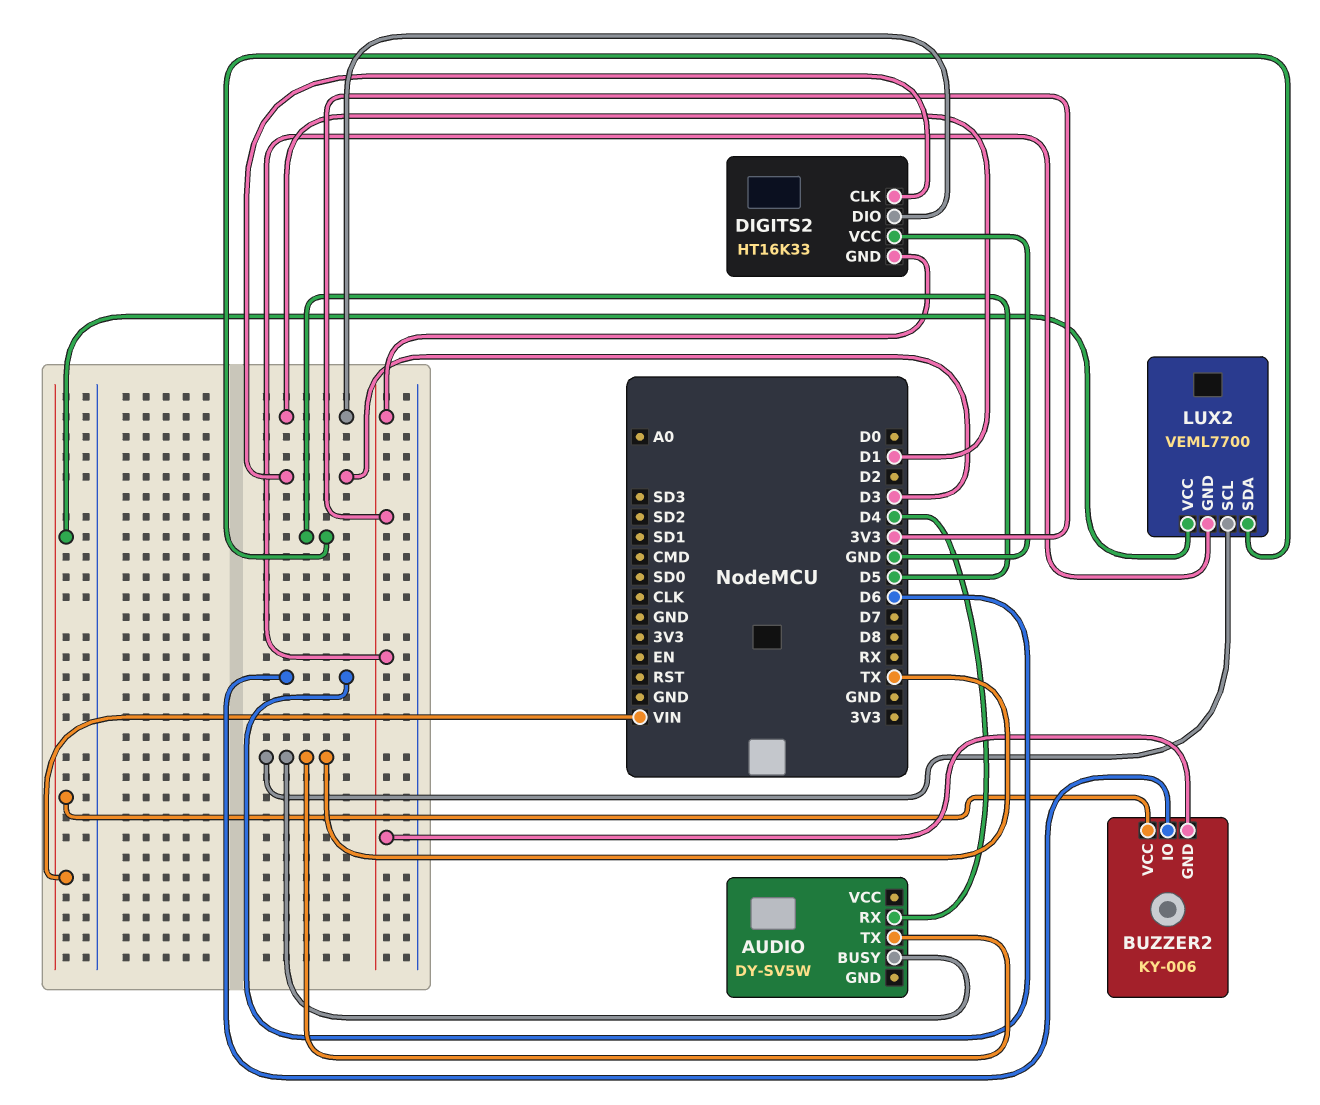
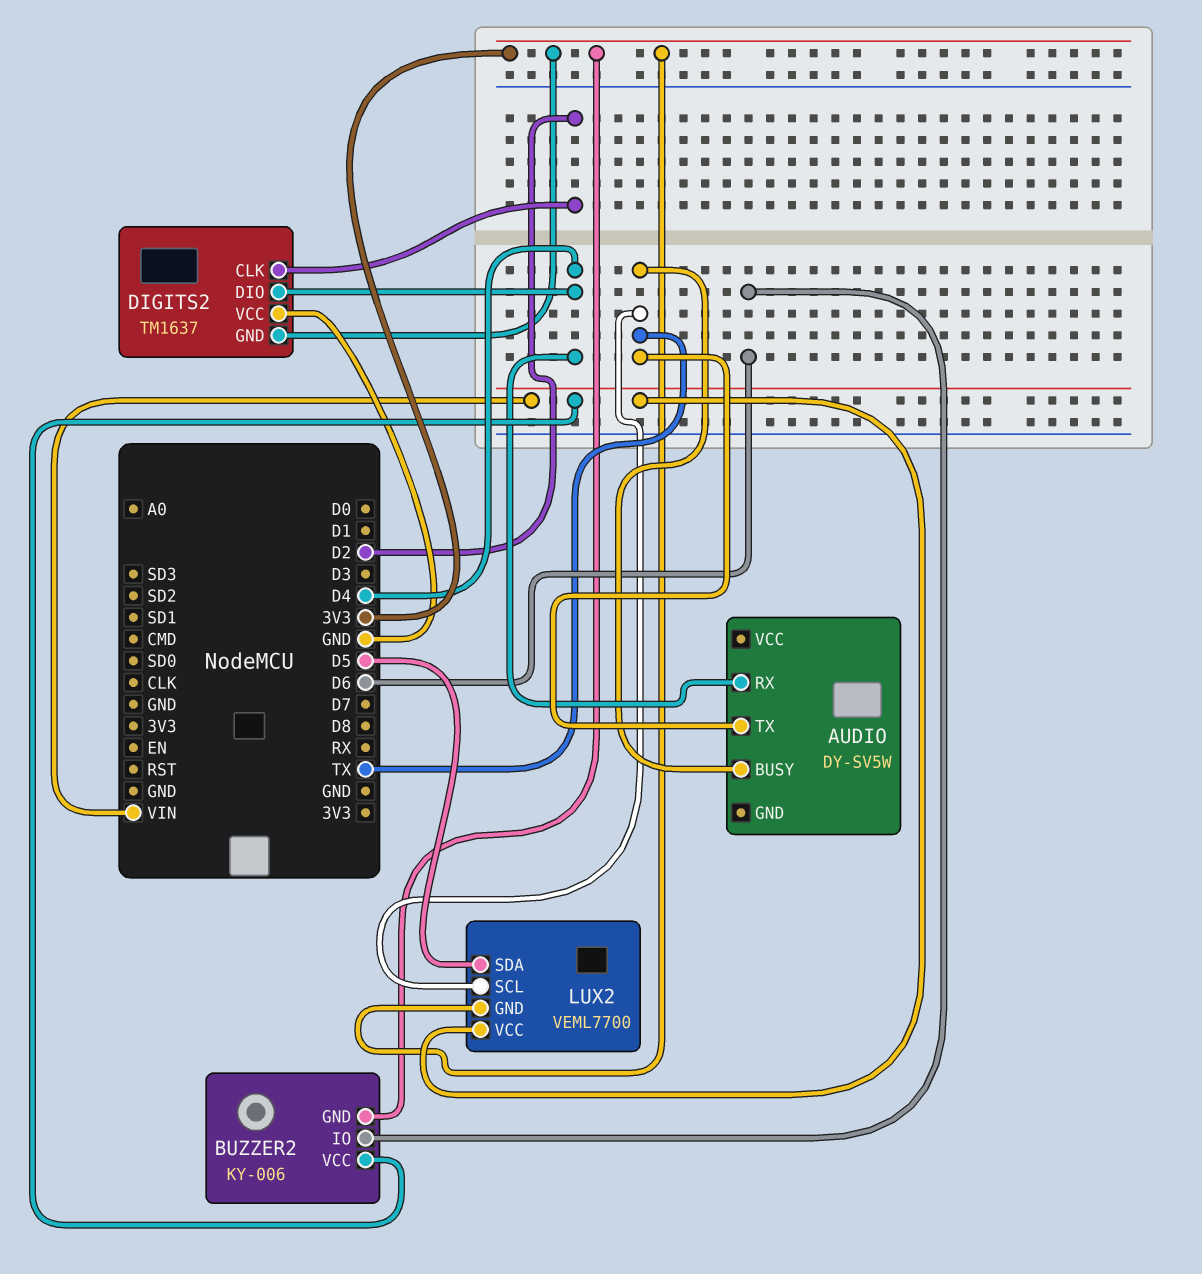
DIGITS2: HT16K33 -> TM1637
DIGITS2 pin CLK: D3 -> D2
DIGITS2 pin DIO: D1 -> D4

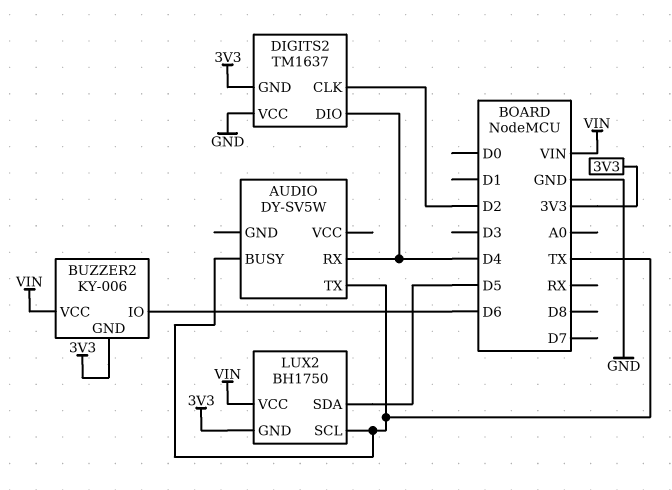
LUX2: VEML7700 -> BH1750

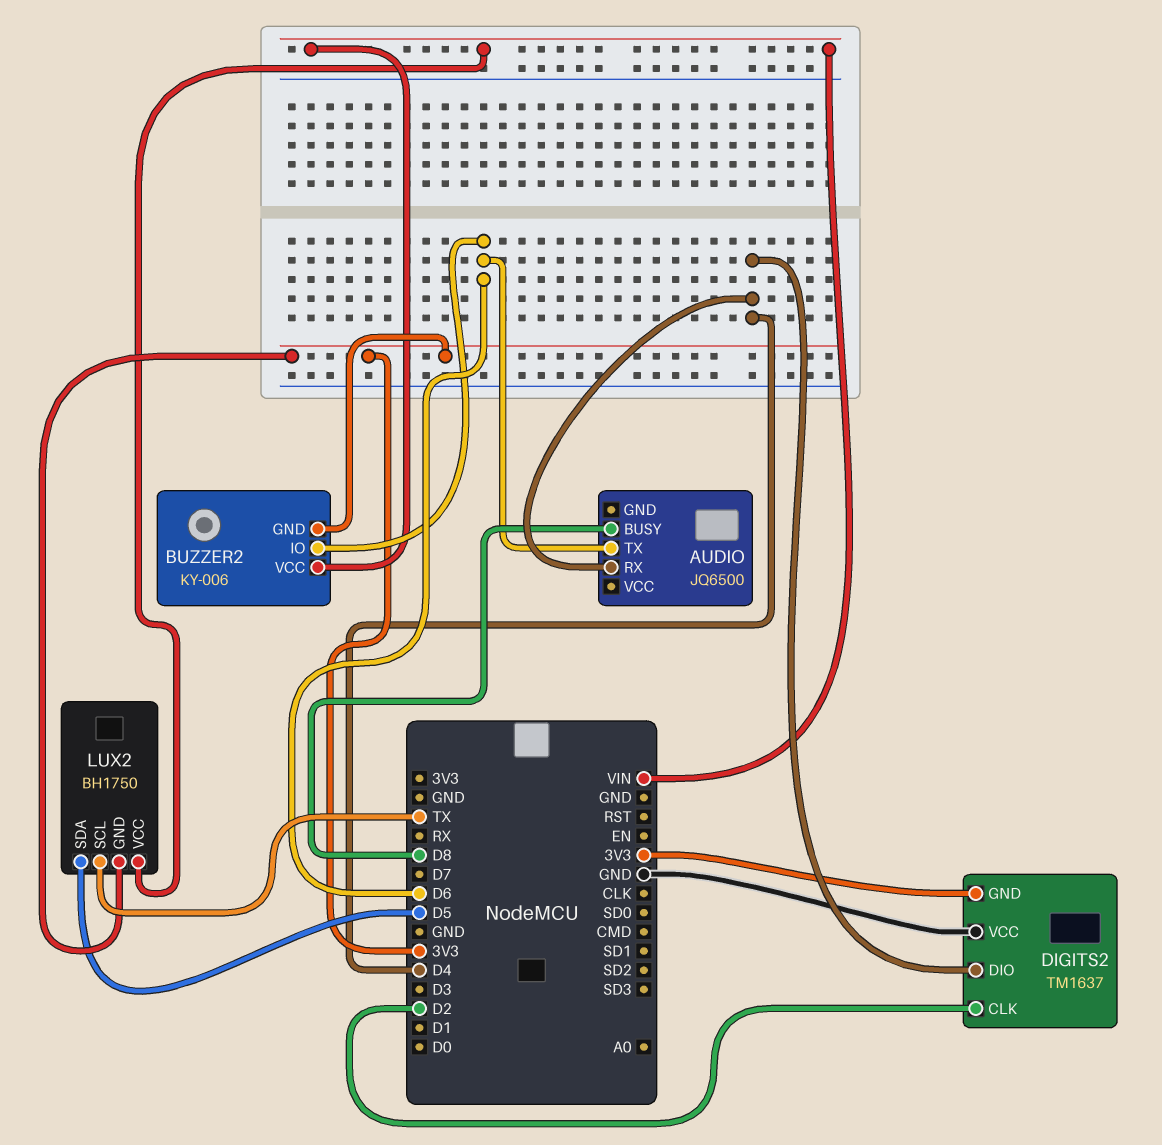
AUDIO: DY-SV5W -> JQ6500
AUDIO pin BUSY: TX -> D8
AUDIO pin TX: TX -> D6

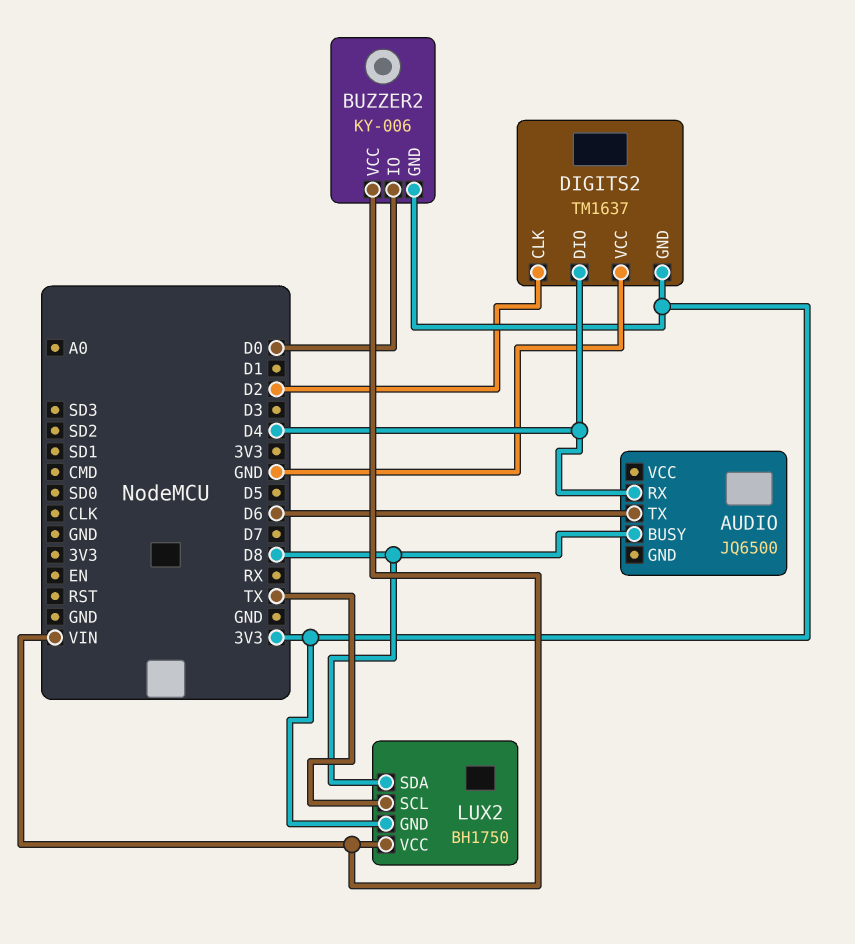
BUZZER2 pin IO: D6 -> D0
LUX2 pin SDA: D5 -> D8

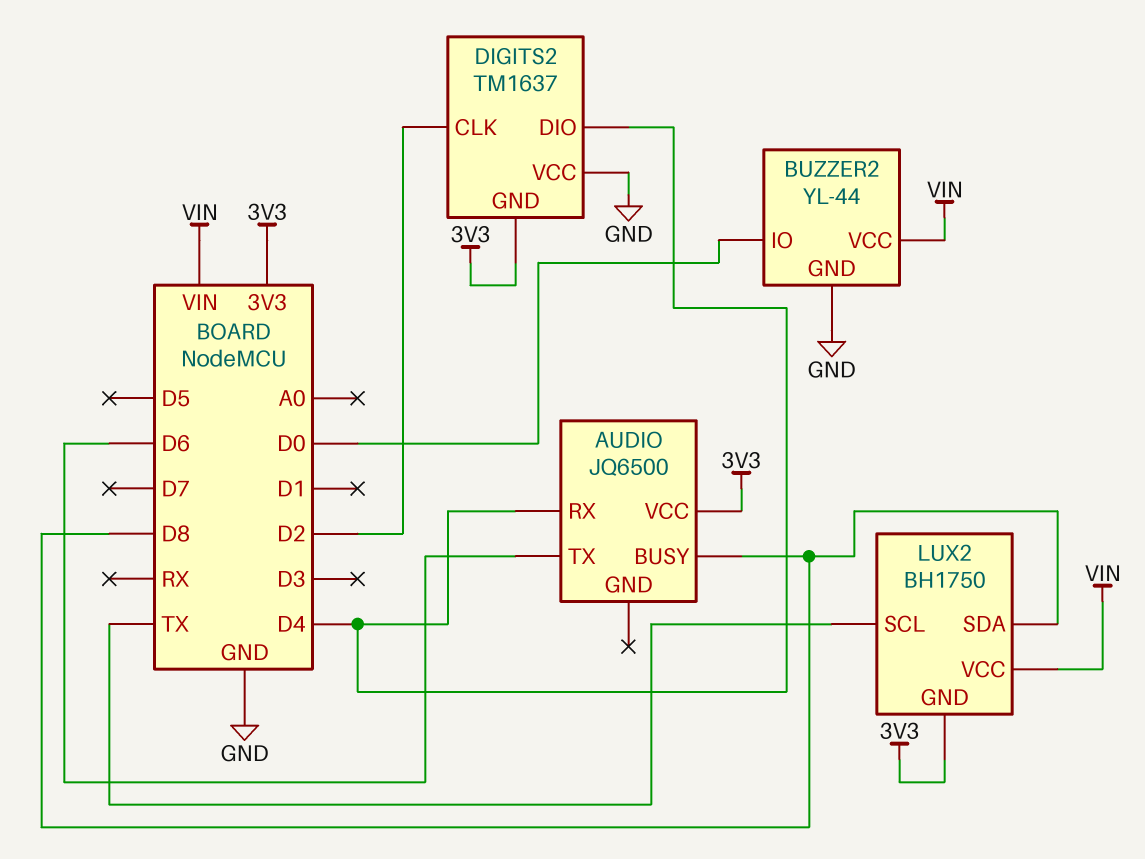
AUDIO pin VCC: none -> 3V3
BUZZER2: KY-006 -> YL-44
BUZZER2 pin GND: 3V3 -> GND

